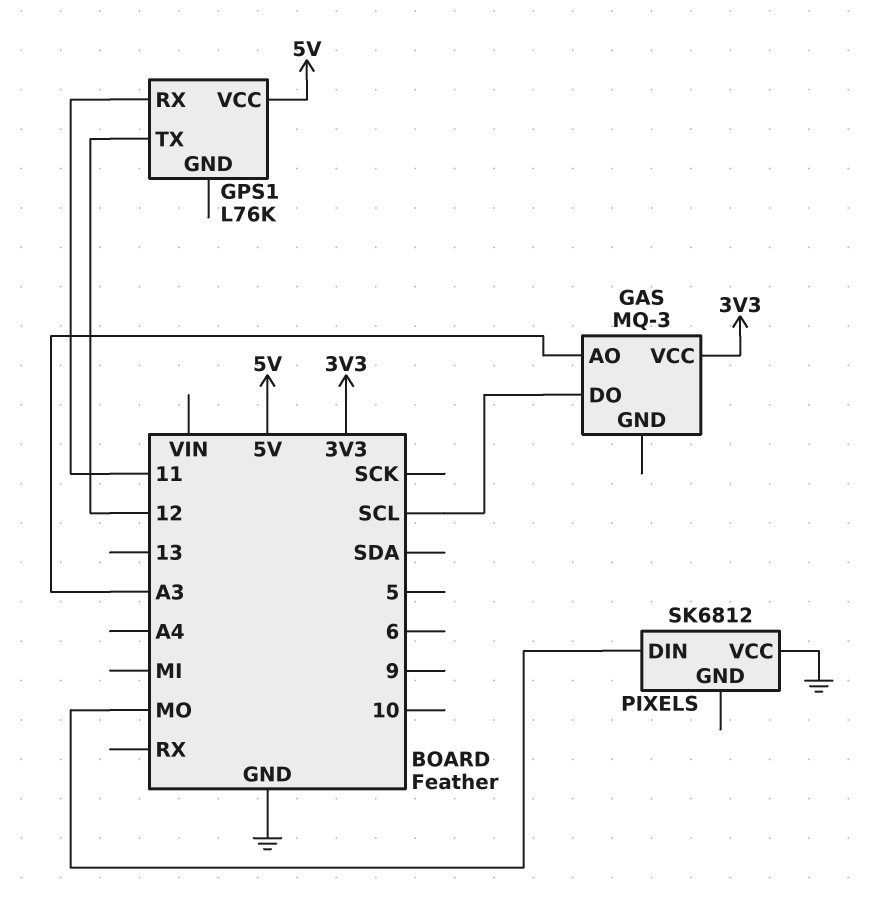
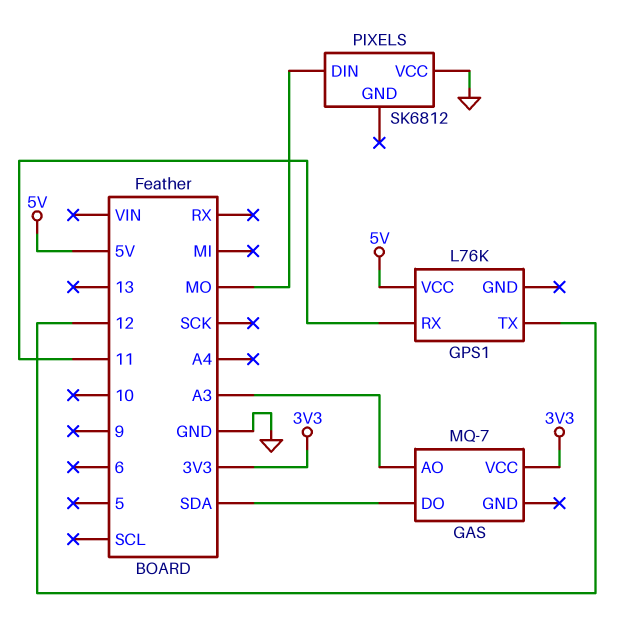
GAS: MQ-3 -> MQ-7
GAS pin DO: SCL -> SDA

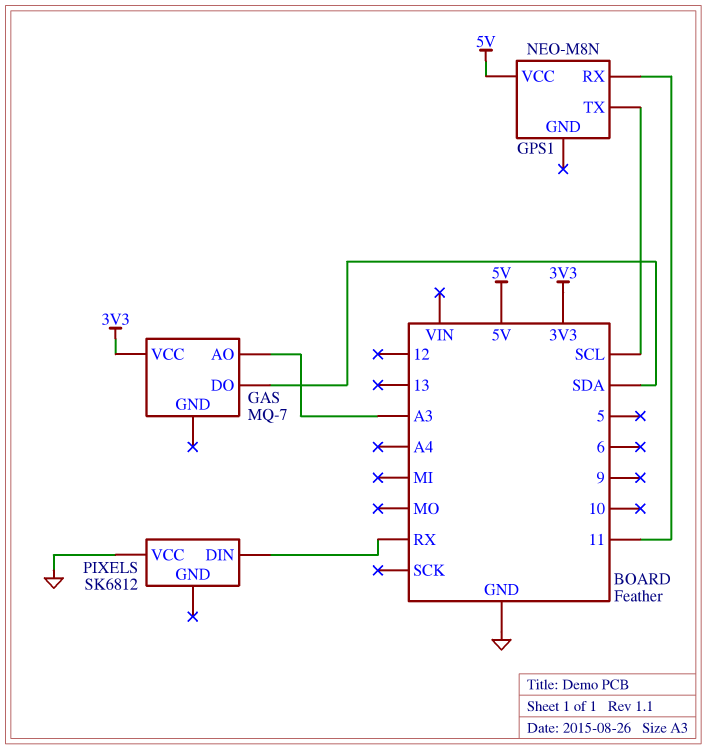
GPS1: L76K -> NEO-M8N
GPS1 pin TX: 12 -> SCL
PIXELS pin DIN: MO -> RX

